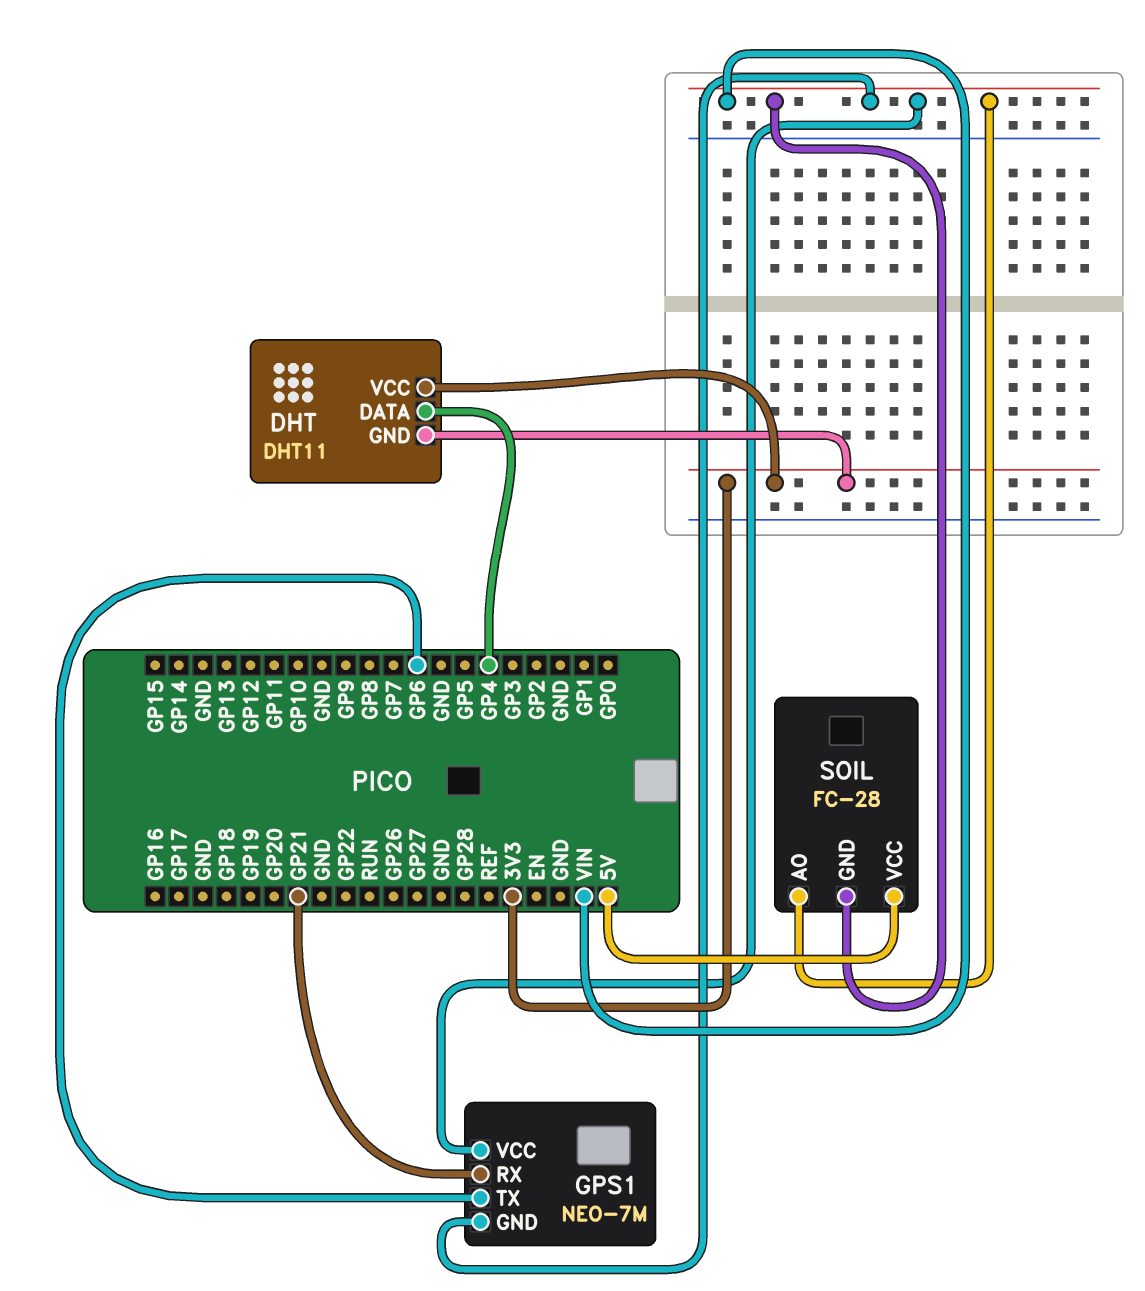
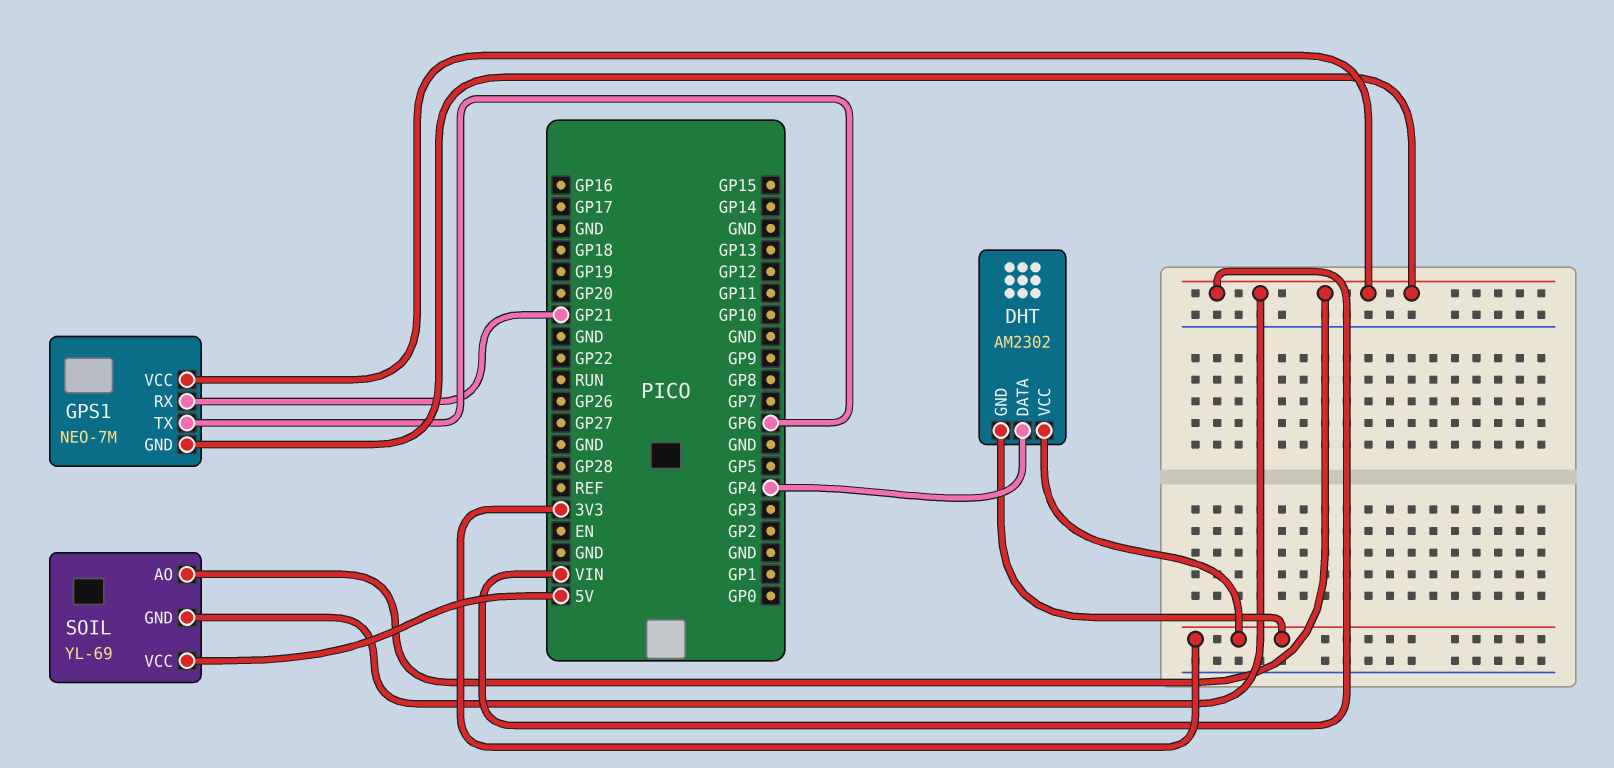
DHT: DHT11 -> AM2302
SOIL: FC-28 -> YL-69

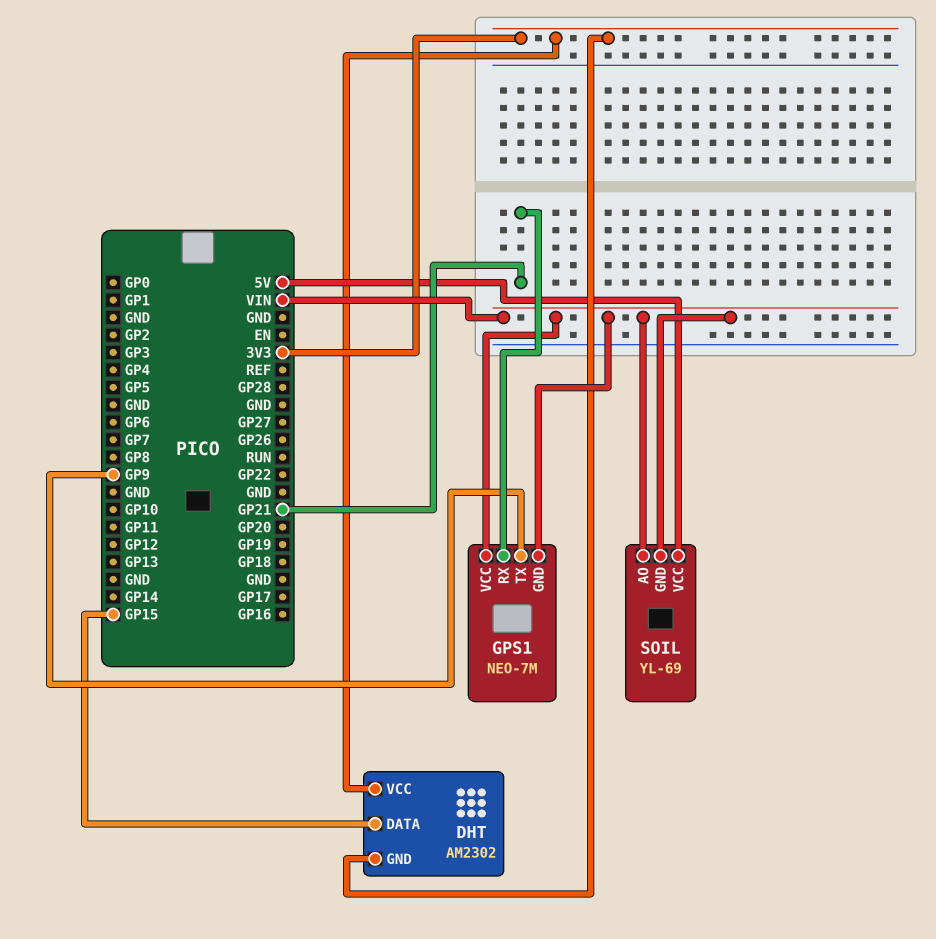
DHT pin DATA: GP4 -> GP15
GPS1 pin TX: GP6 -> GP9

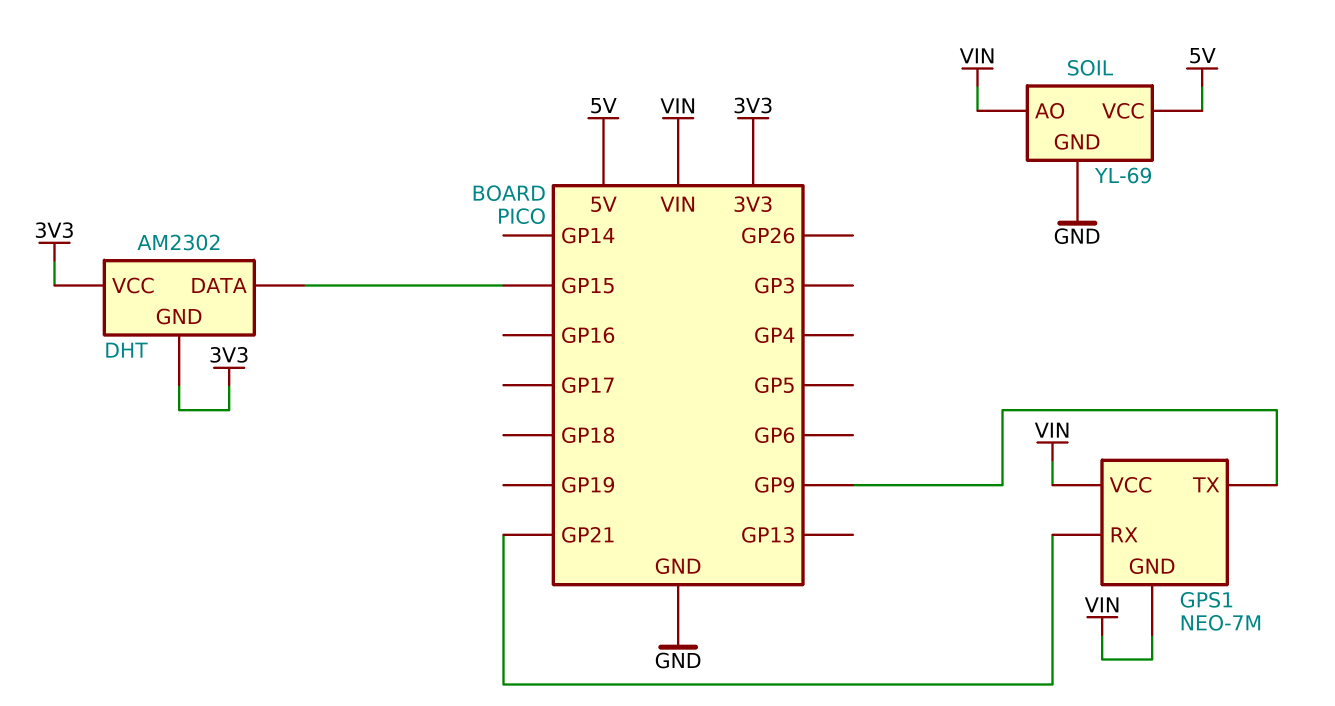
SOIL pin GND: VIN -> GND

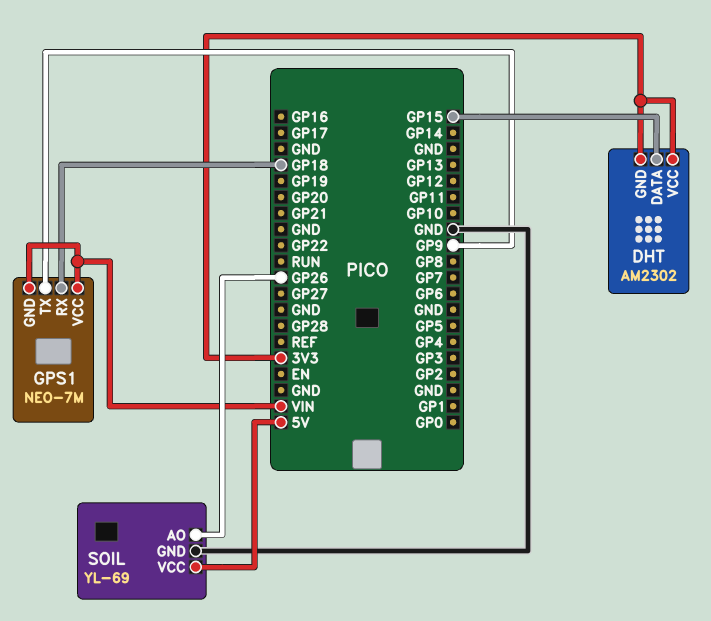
GPS1 pin RX: GP21 -> GP18
SOIL pin AO: VIN -> GP26

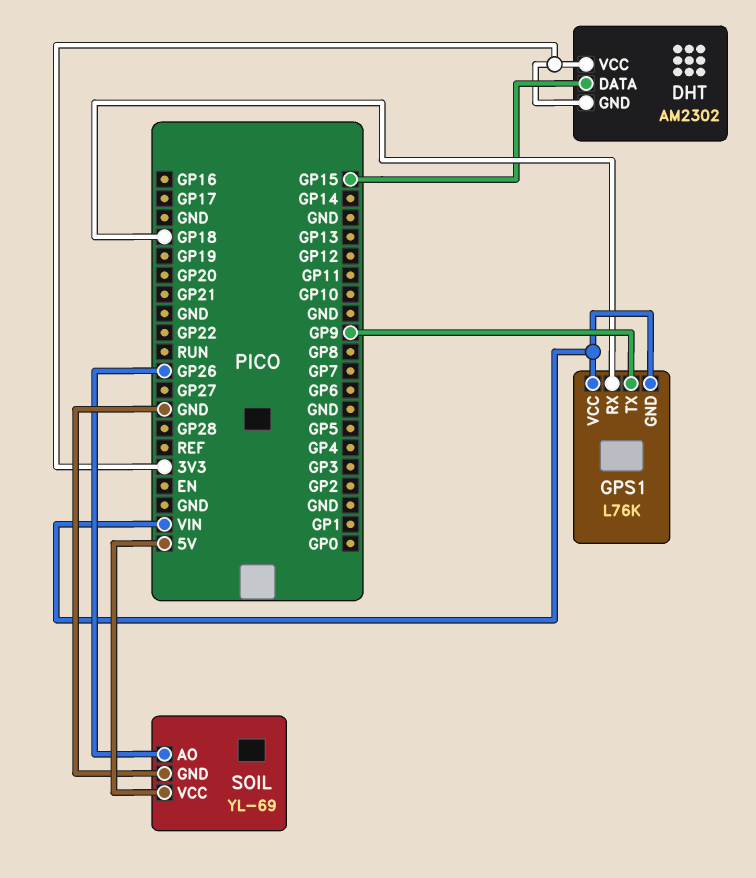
GPS1: NEO-7M -> L76K

